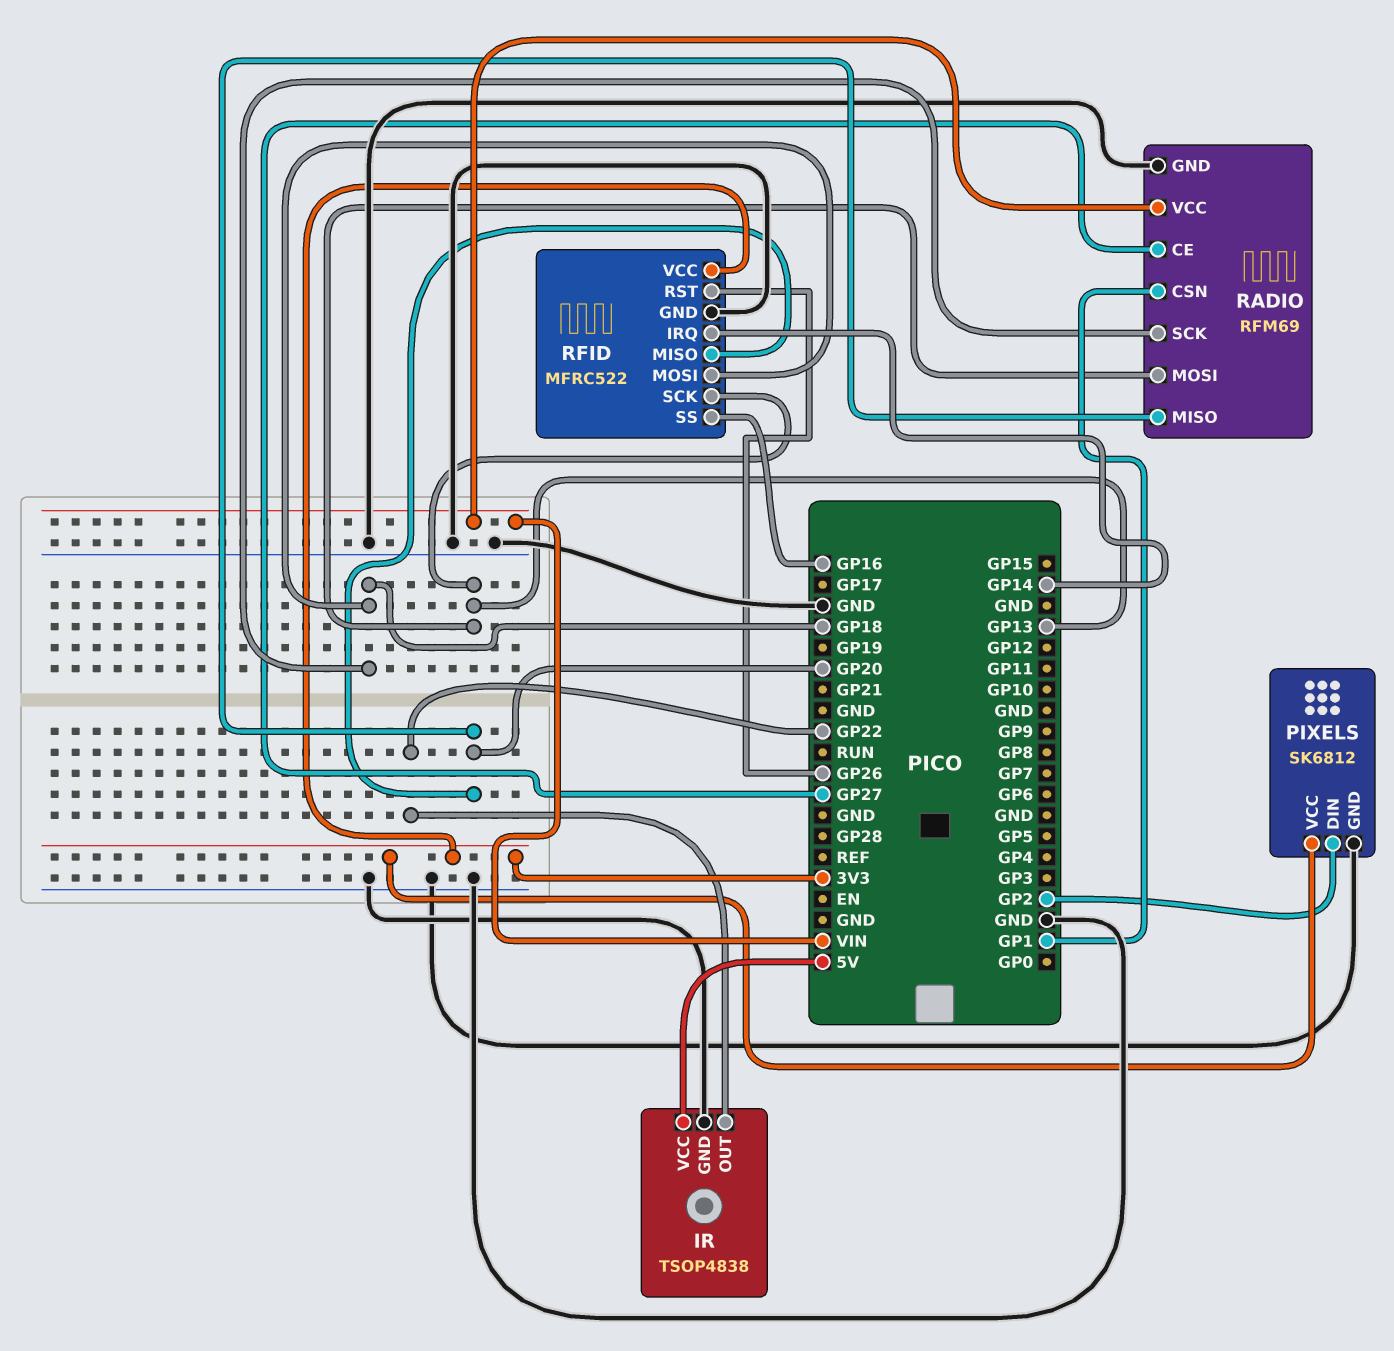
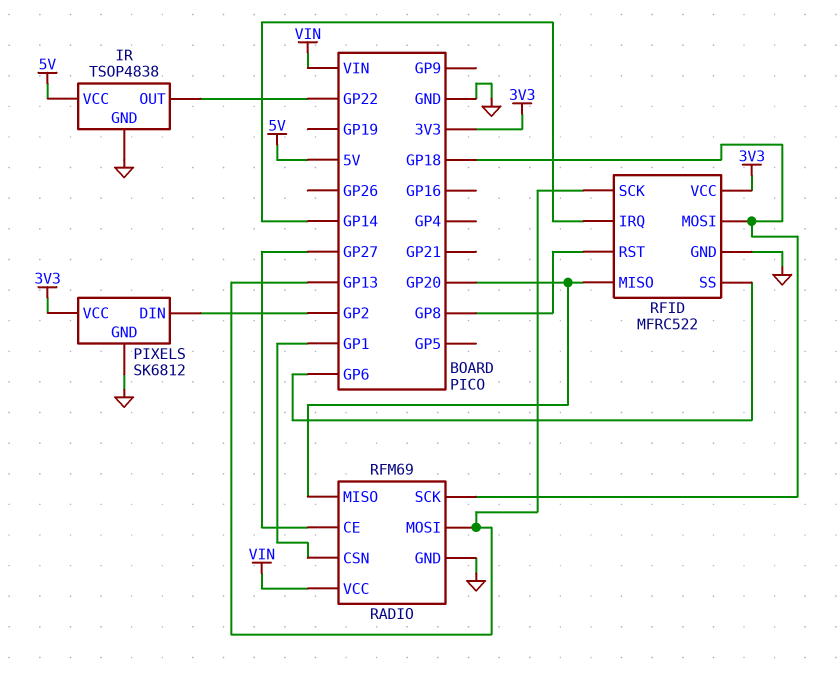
RFID pin RST: GP26 -> GP8
RFID pin SS: GP16 -> GP6

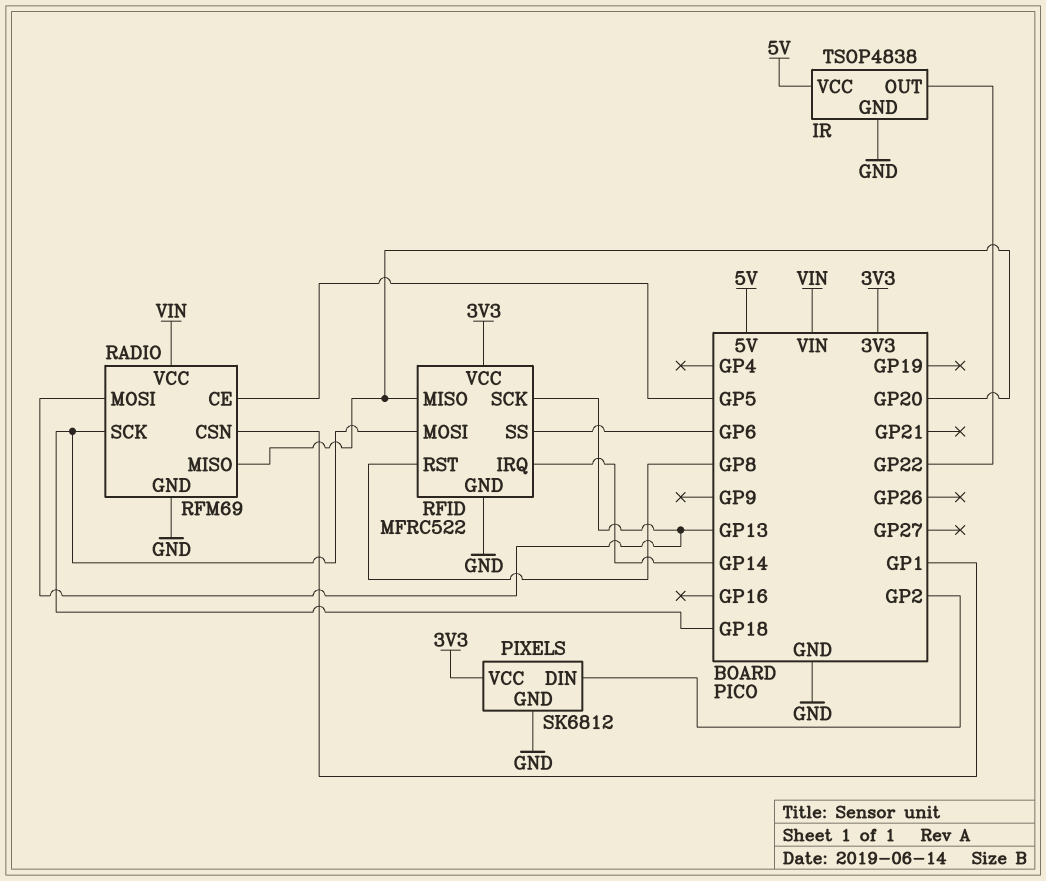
RADIO pin CE: GP27 -> GP5

